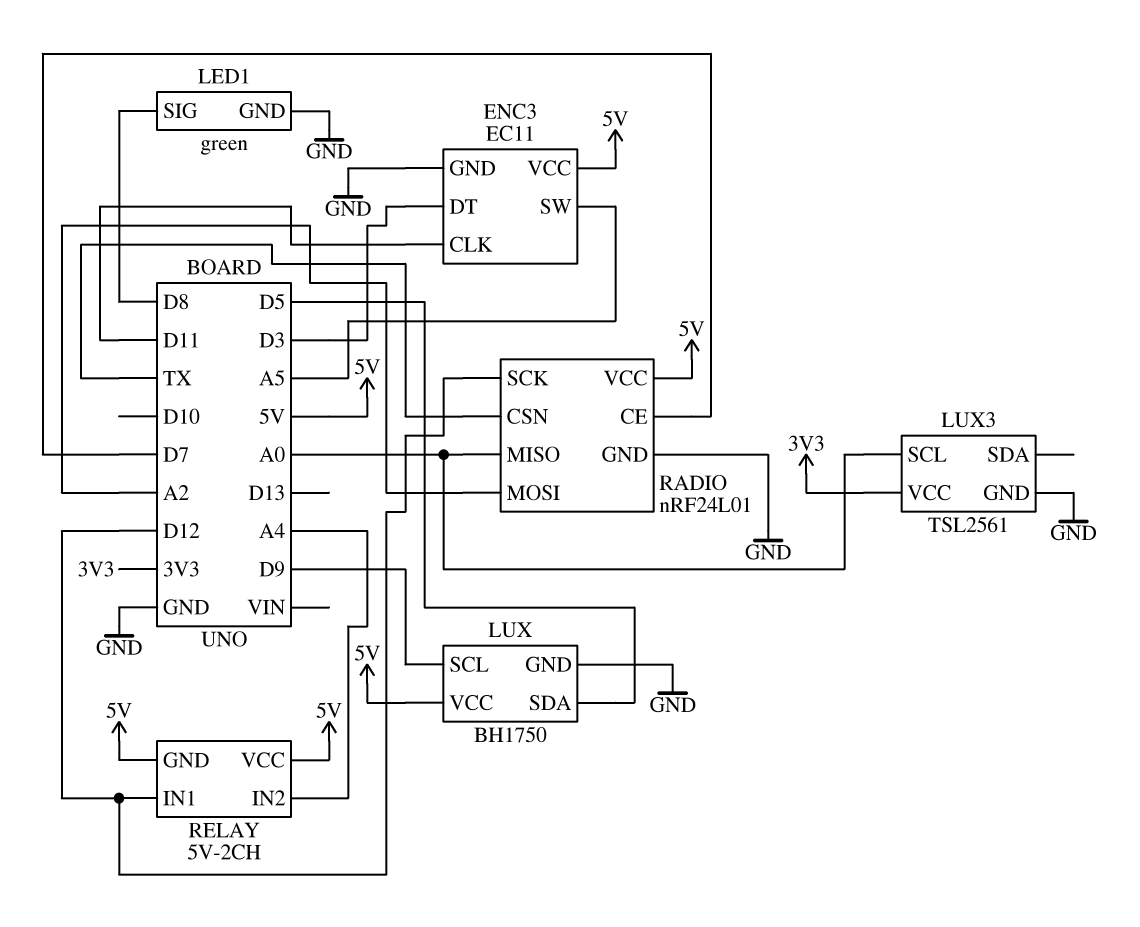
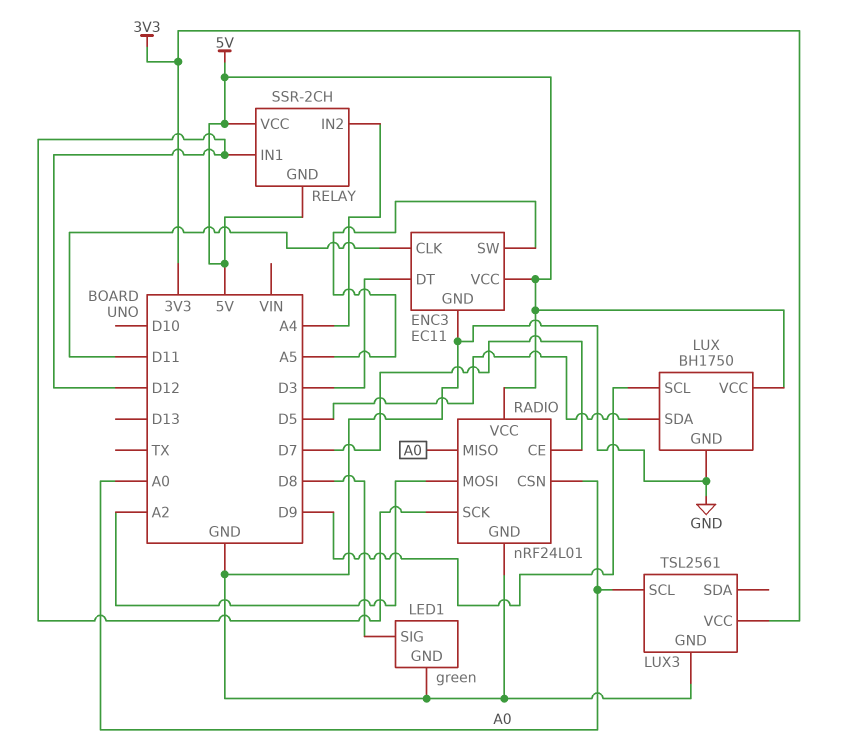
RADIO pin CSN: TX -> A0
RELAY: 5V-2CH -> SSR-2CH

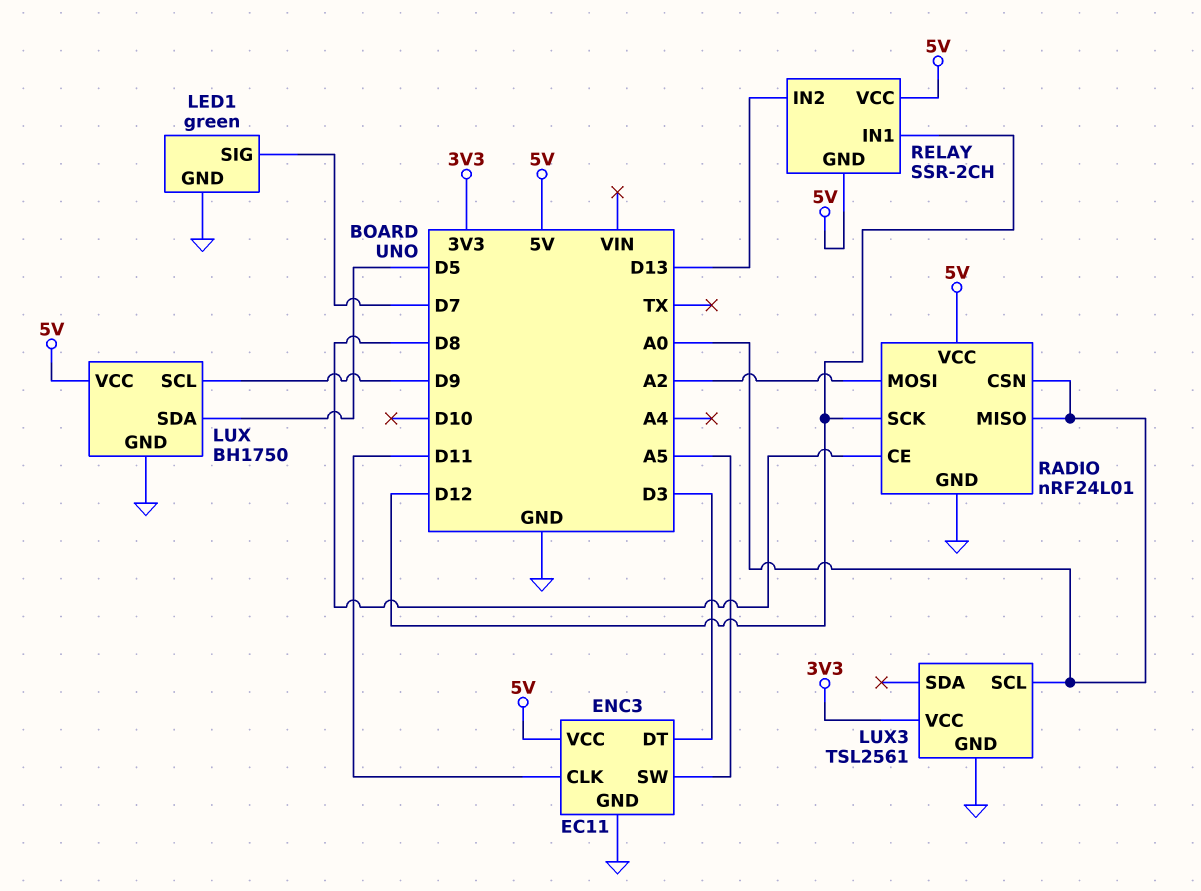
LED1 pin SIG: D8 -> D7
RADIO pin CE: D7 -> D8
RELAY pin IN2: A4 -> D13

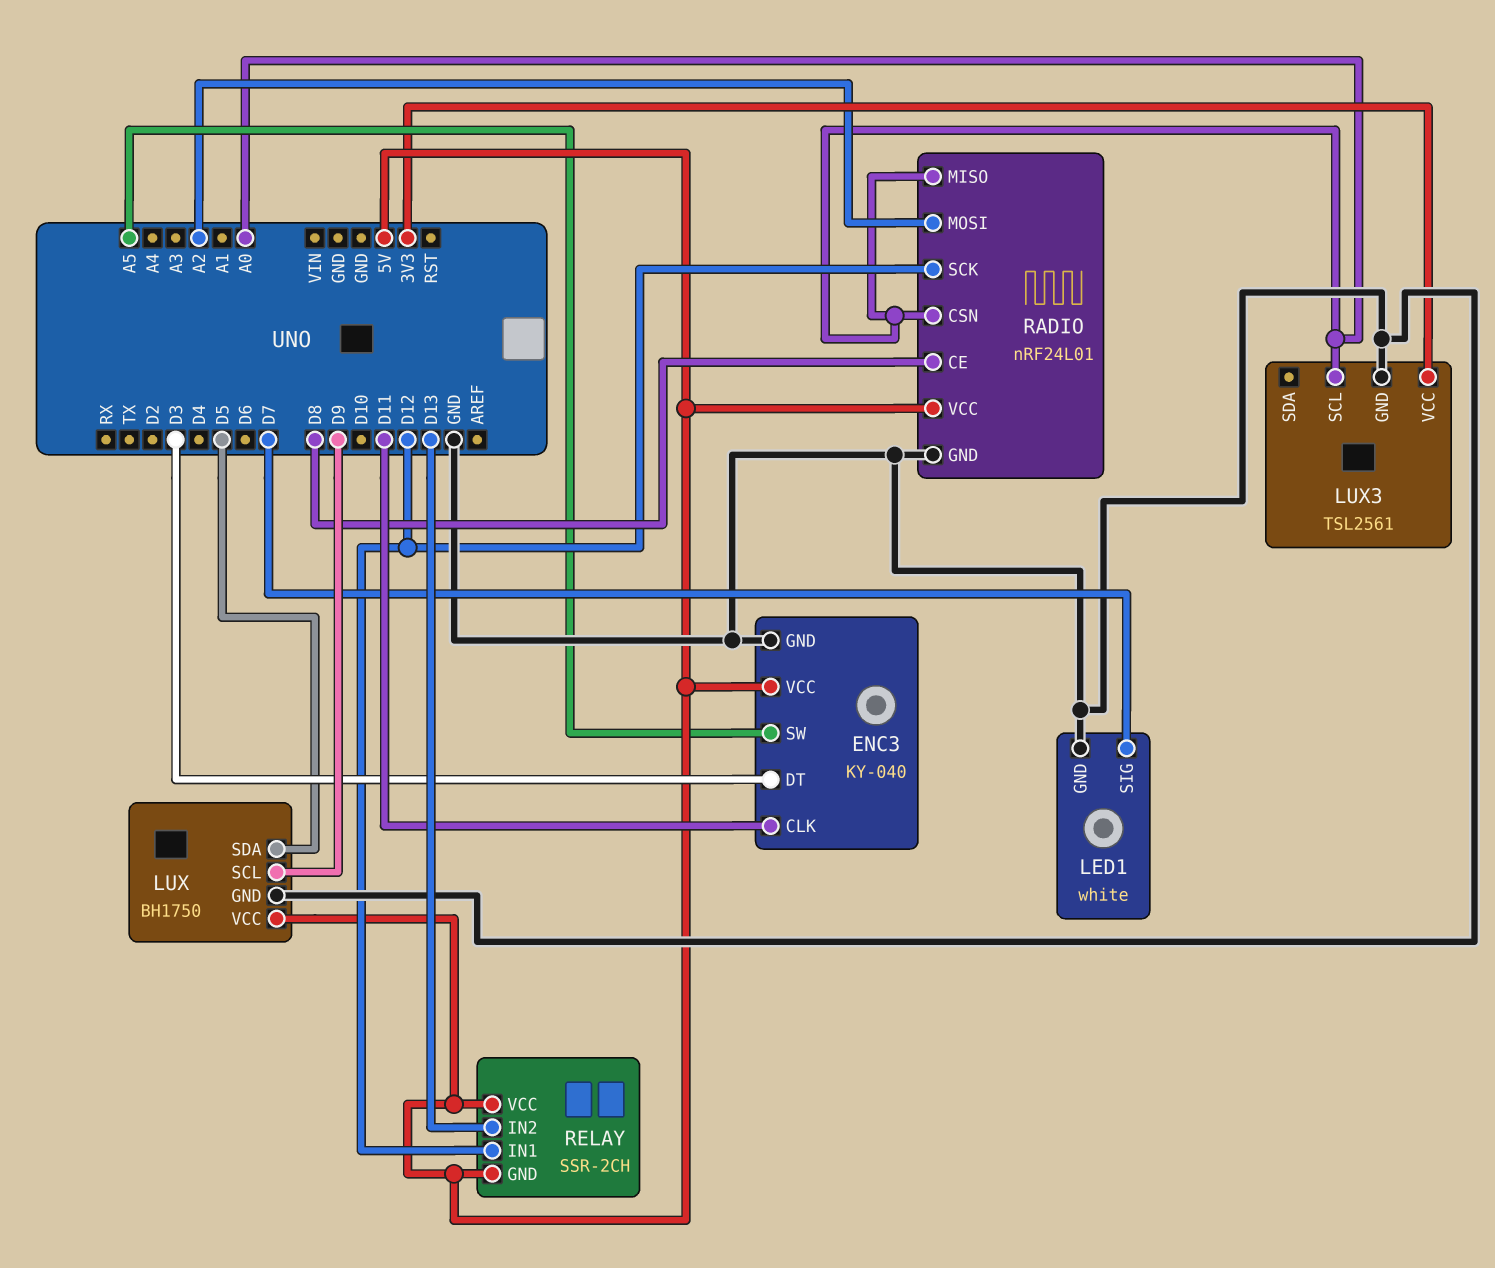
ENC3: EC11 -> KY-040
LED1: green -> white

